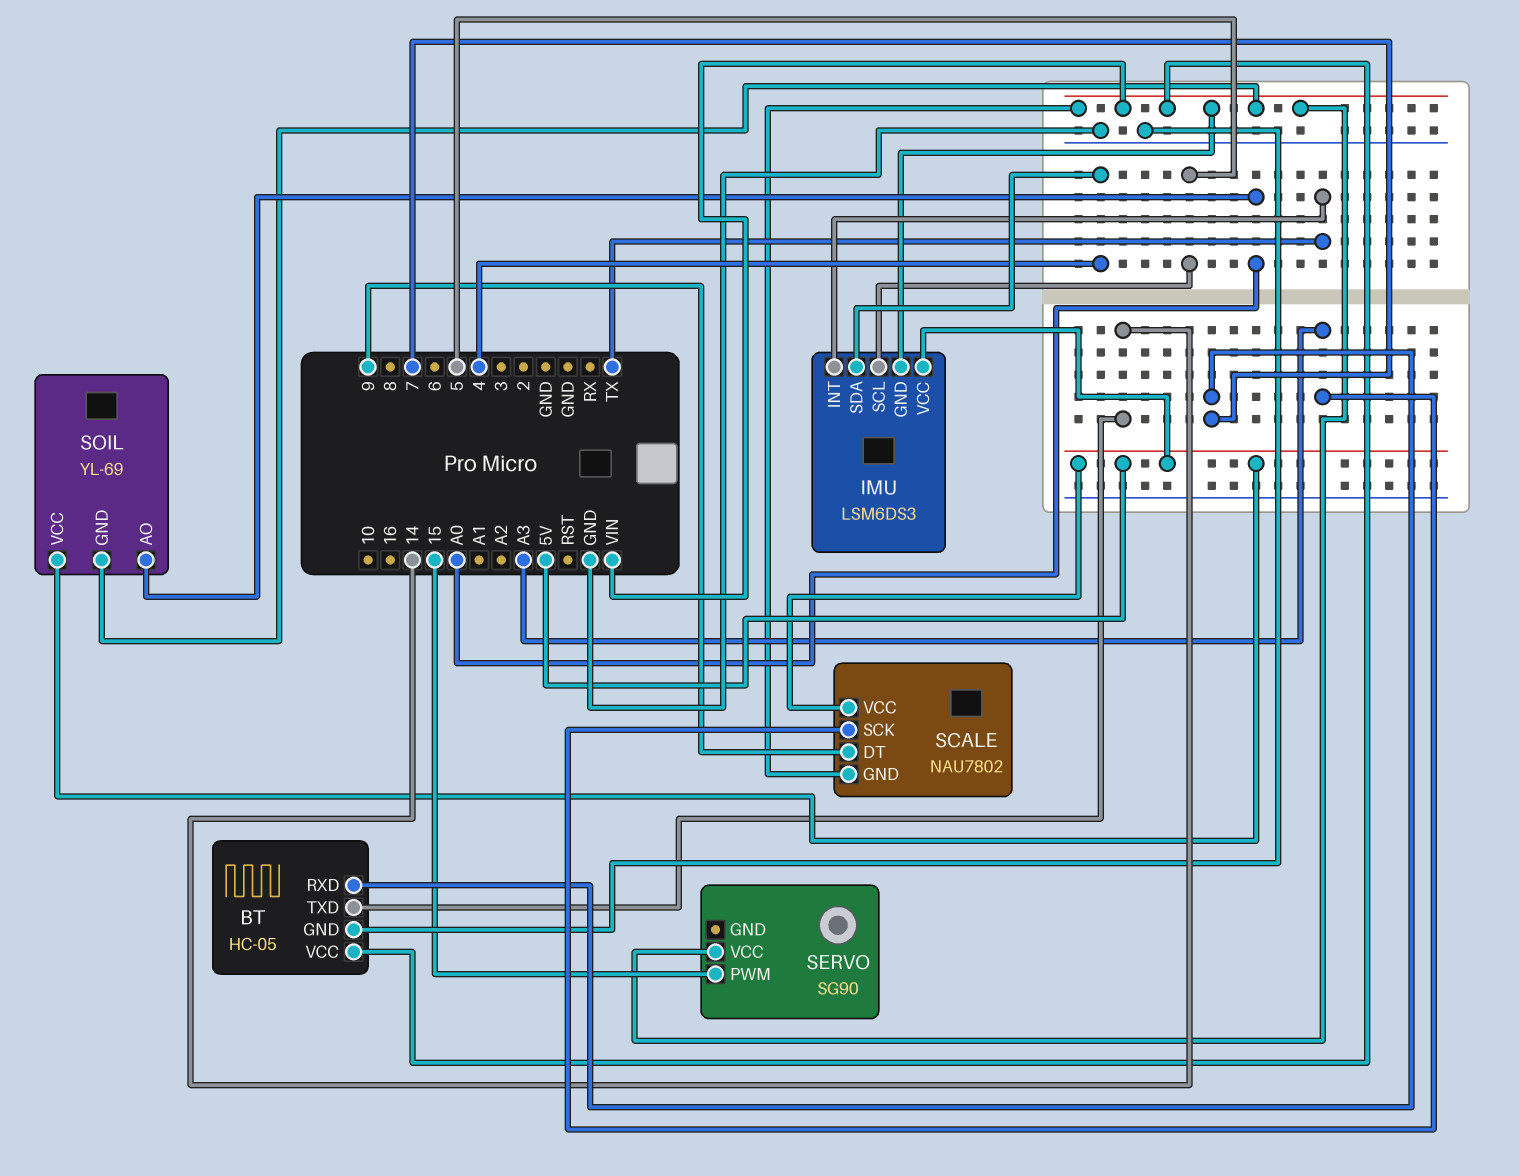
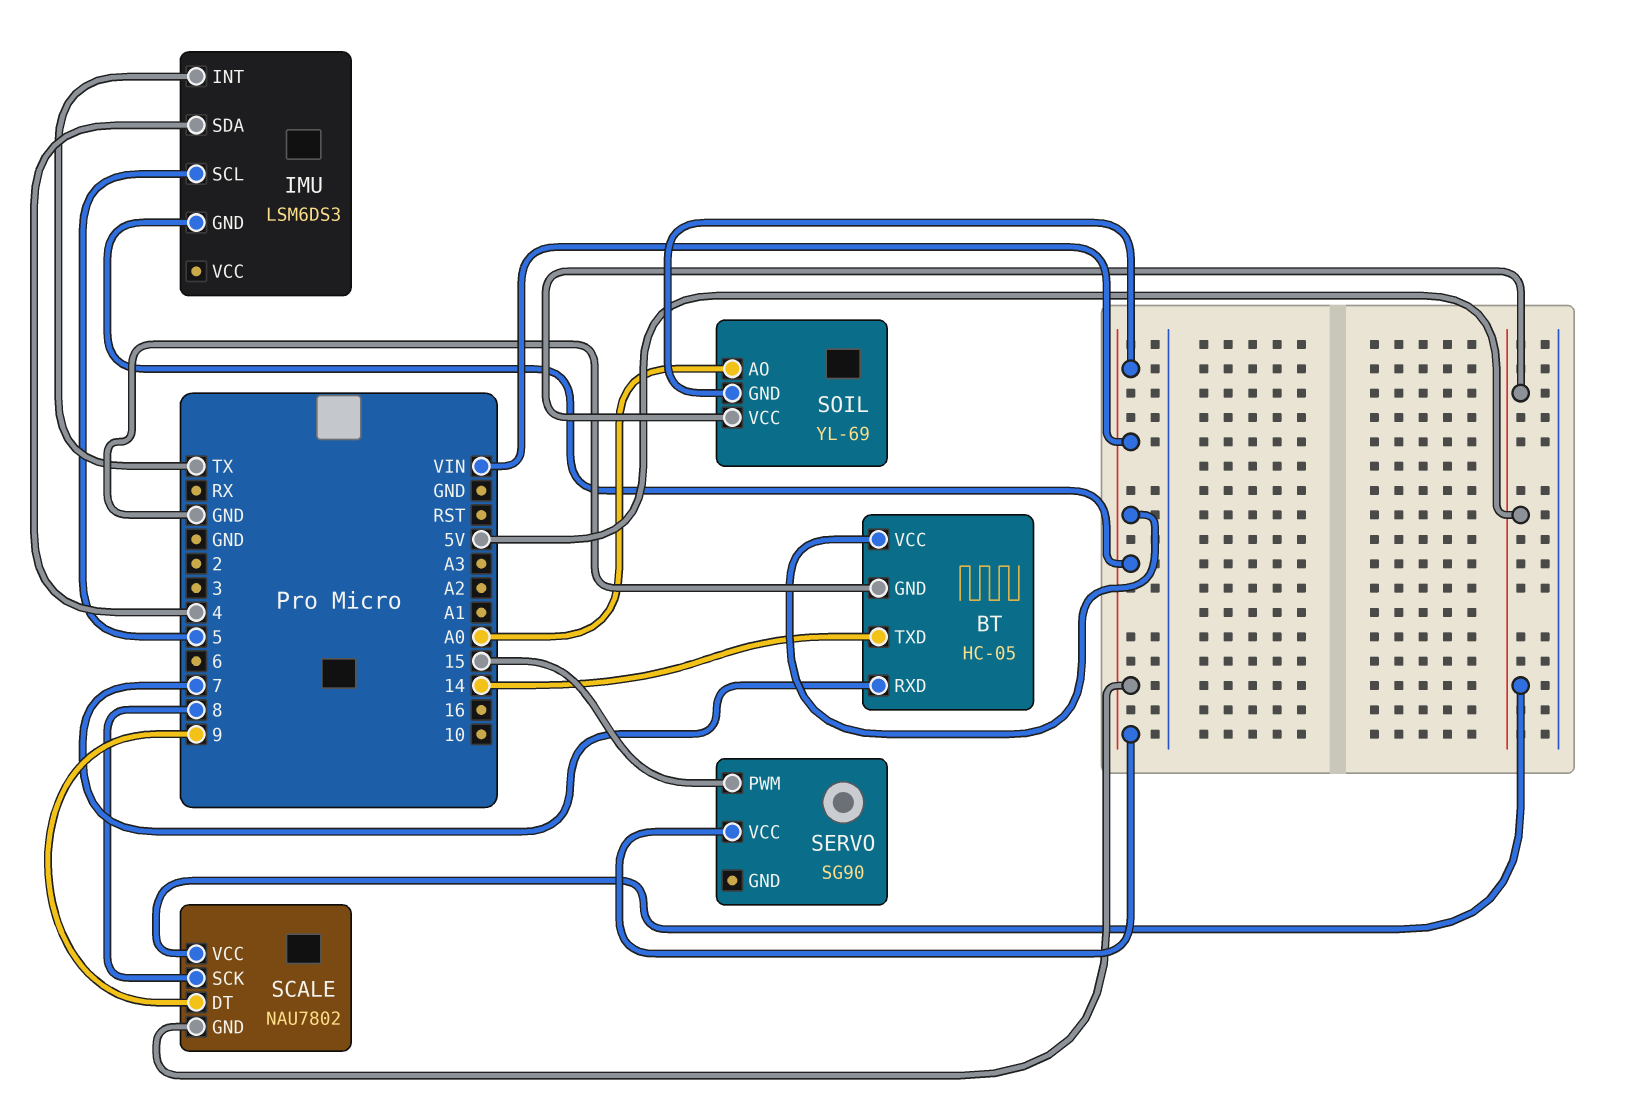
IMU pin VCC: 5V -> none
SCALE pin SCK: A3 -> 8

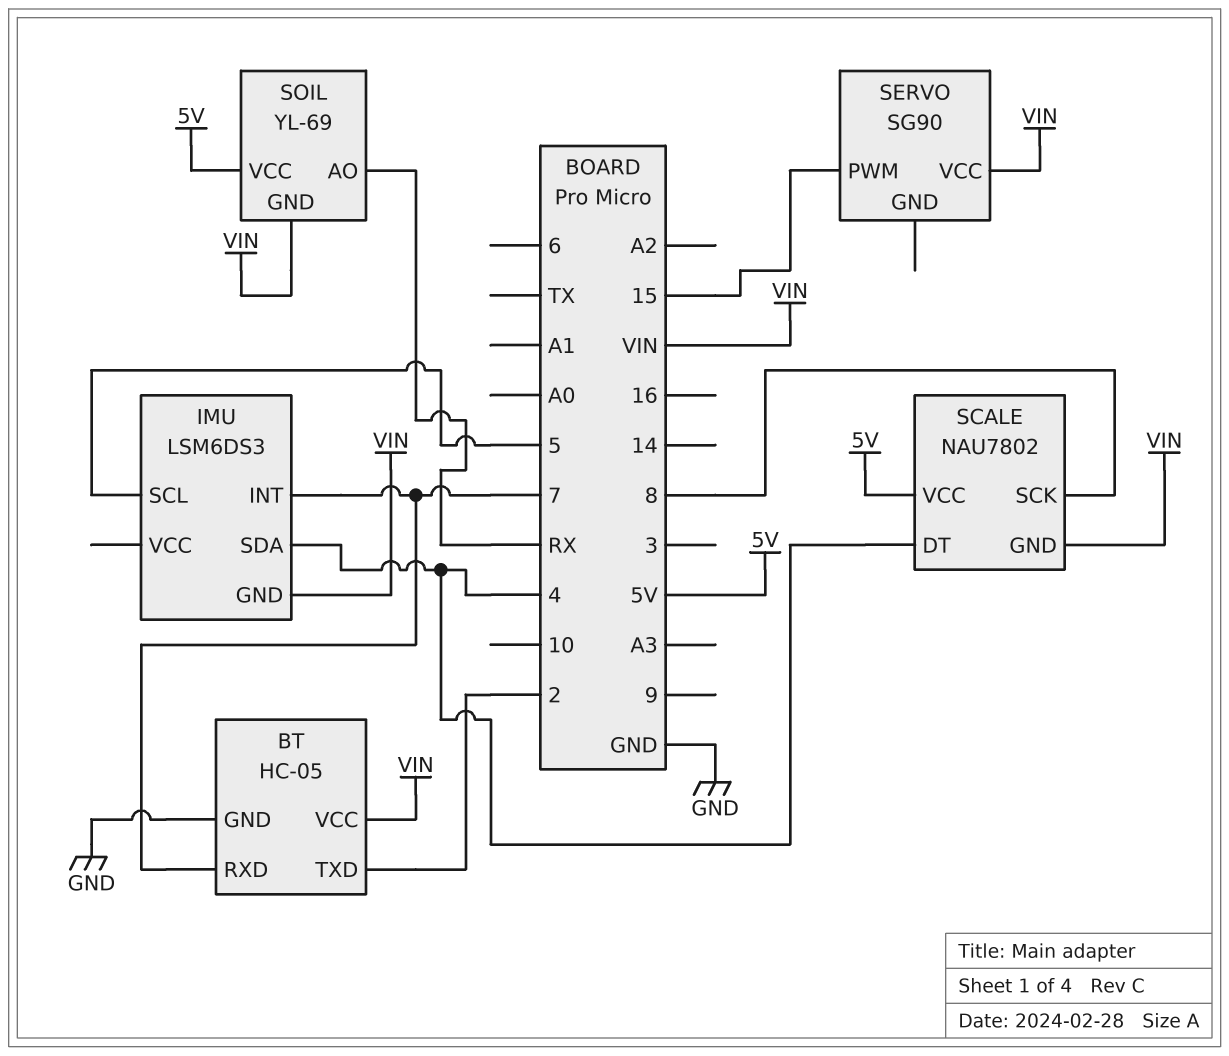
BT pin TXD: 14 -> 2
IMU pin INT: TX -> 7
SCALE pin DT: 9 -> 4
SOIL pin AO: A0 -> RX

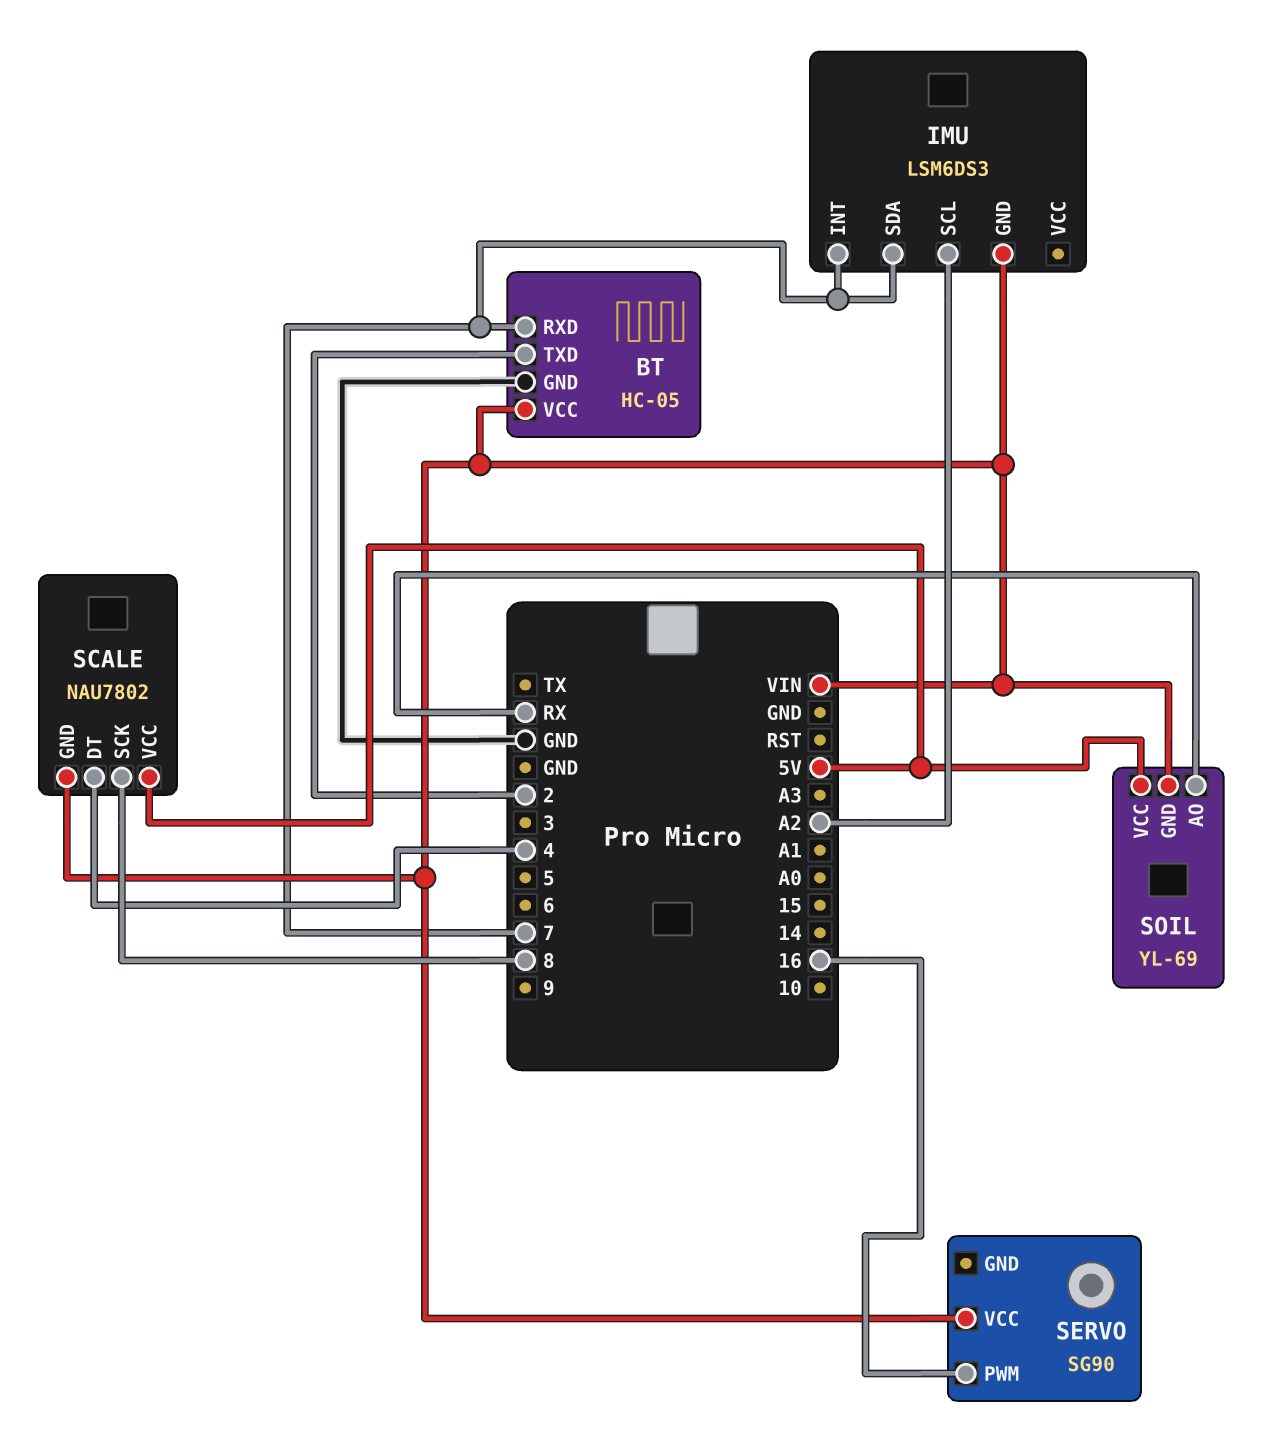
IMU pin SCL: 5 -> A2
IMU pin SDA: 4 -> 7
SERVO pin PWM: 15 -> 16

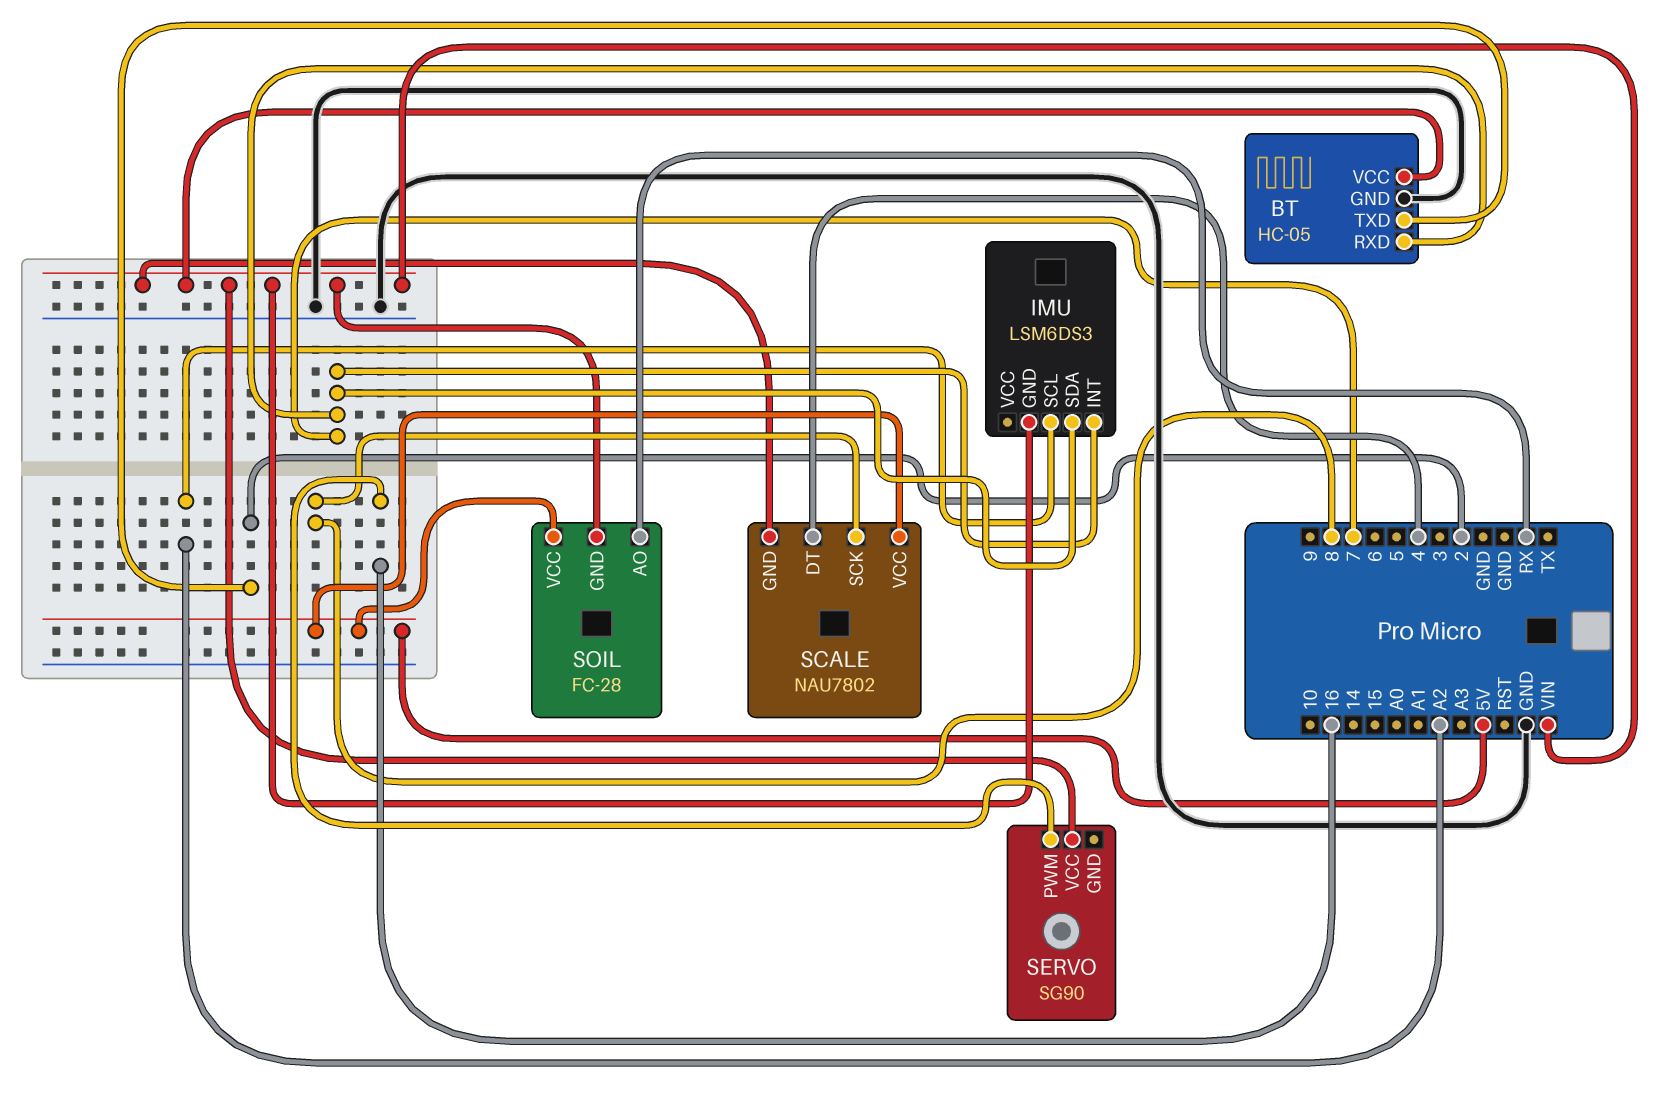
SOIL: YL-69 -> FC-28

